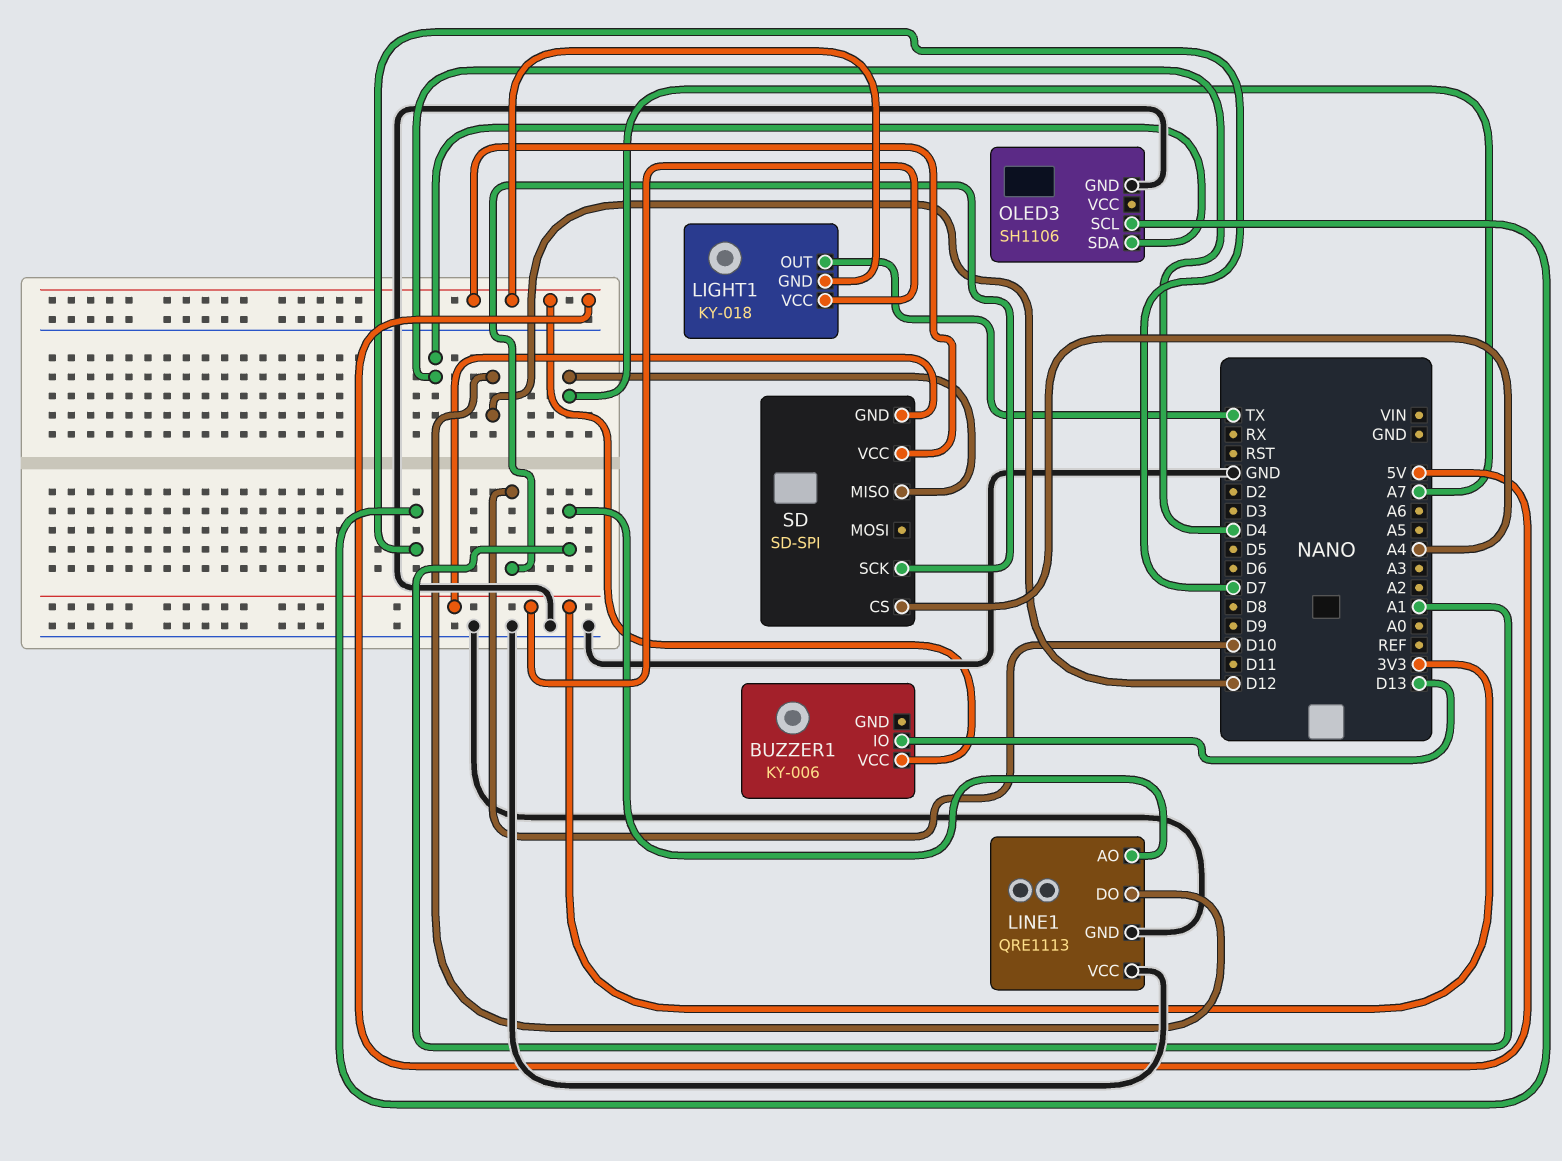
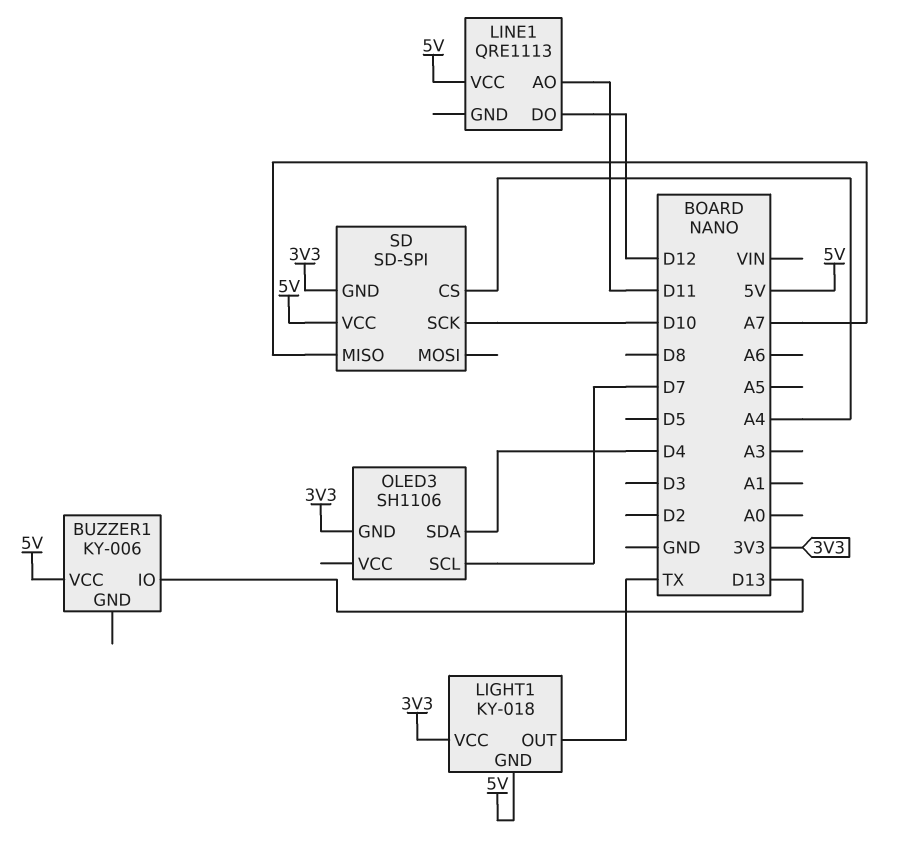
LINE1 pin AO: A1 -> D11
LINE1 pin GND: GND -> none
LINE1 pin VCC: GND -> 5V
OLED3 pin GND: GND -> 3V3

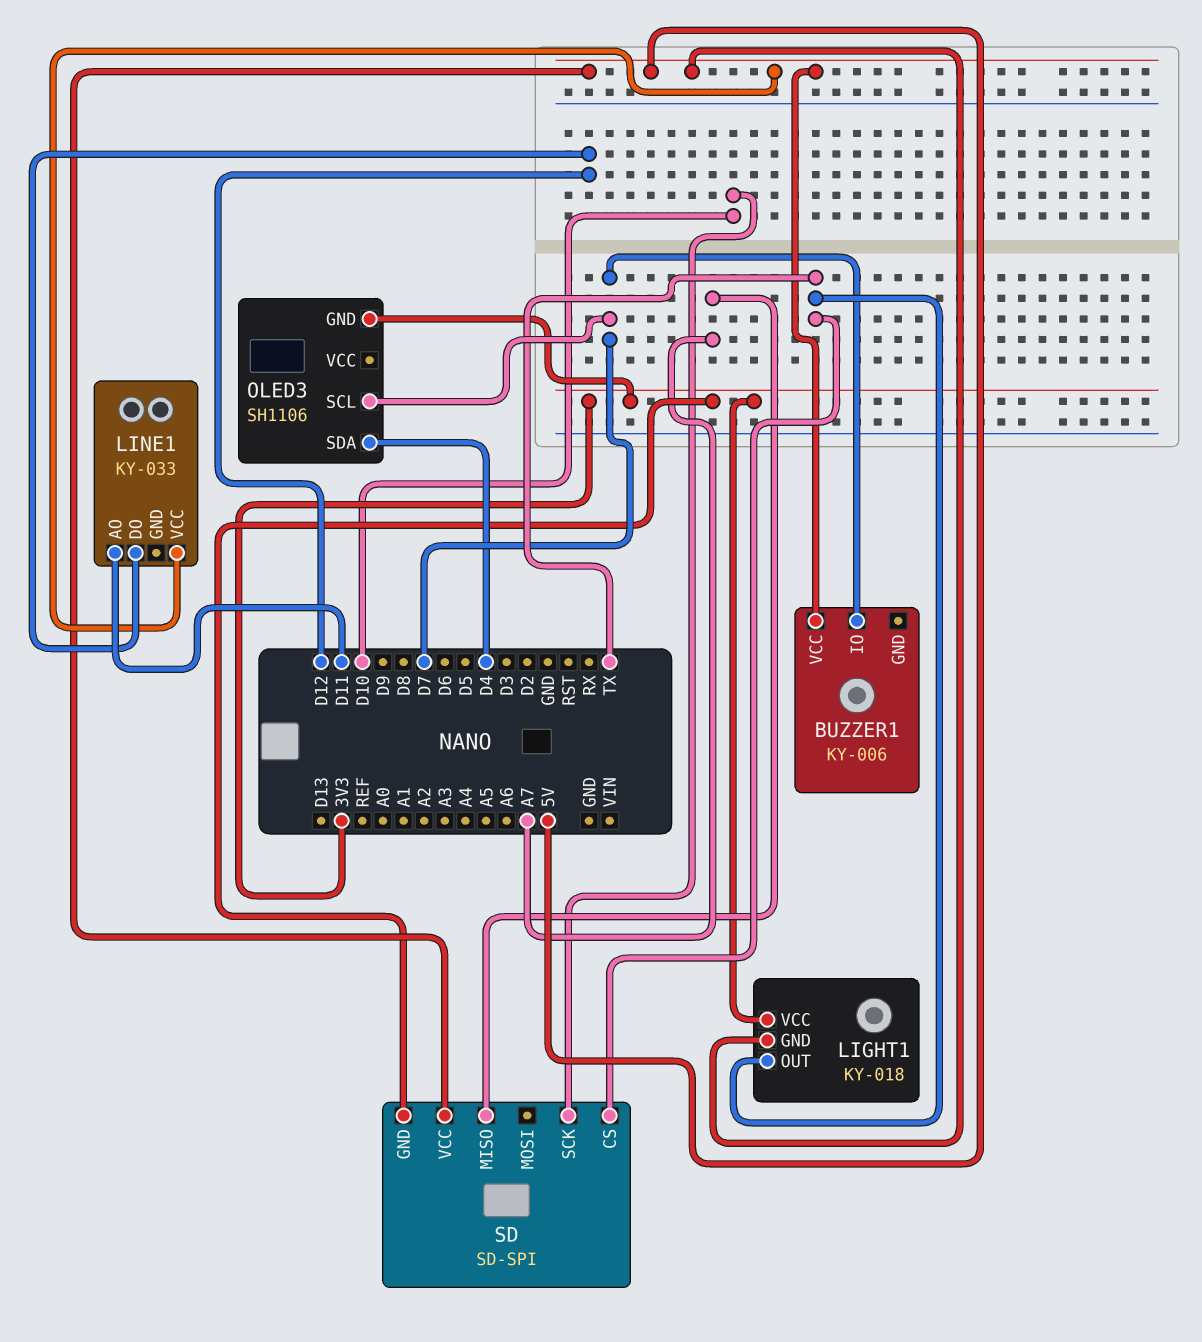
BUZZER1 pin IO: D13 -> D7
LINE1: QRE1113 -> KY-033
SD pin CS: A4 -> TX

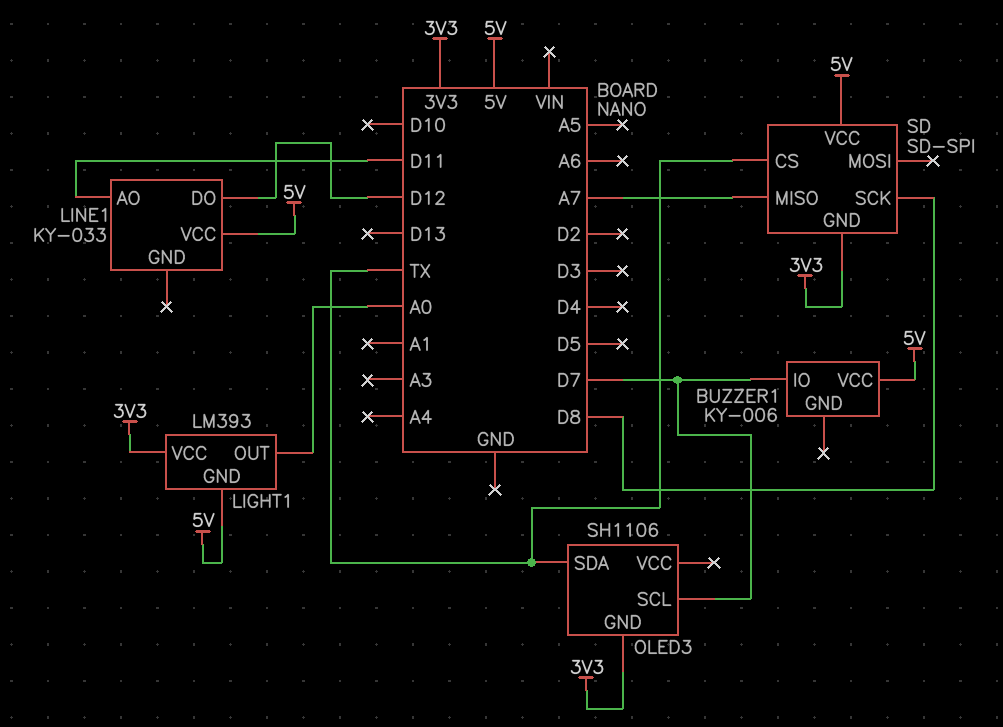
LIGHT1: KY-018 -> LM393
LIGHT1 pin OUT: TX -> A0
OLED3 pin SDA: D4 -> TX
SD pin SCK: D10 -> D8

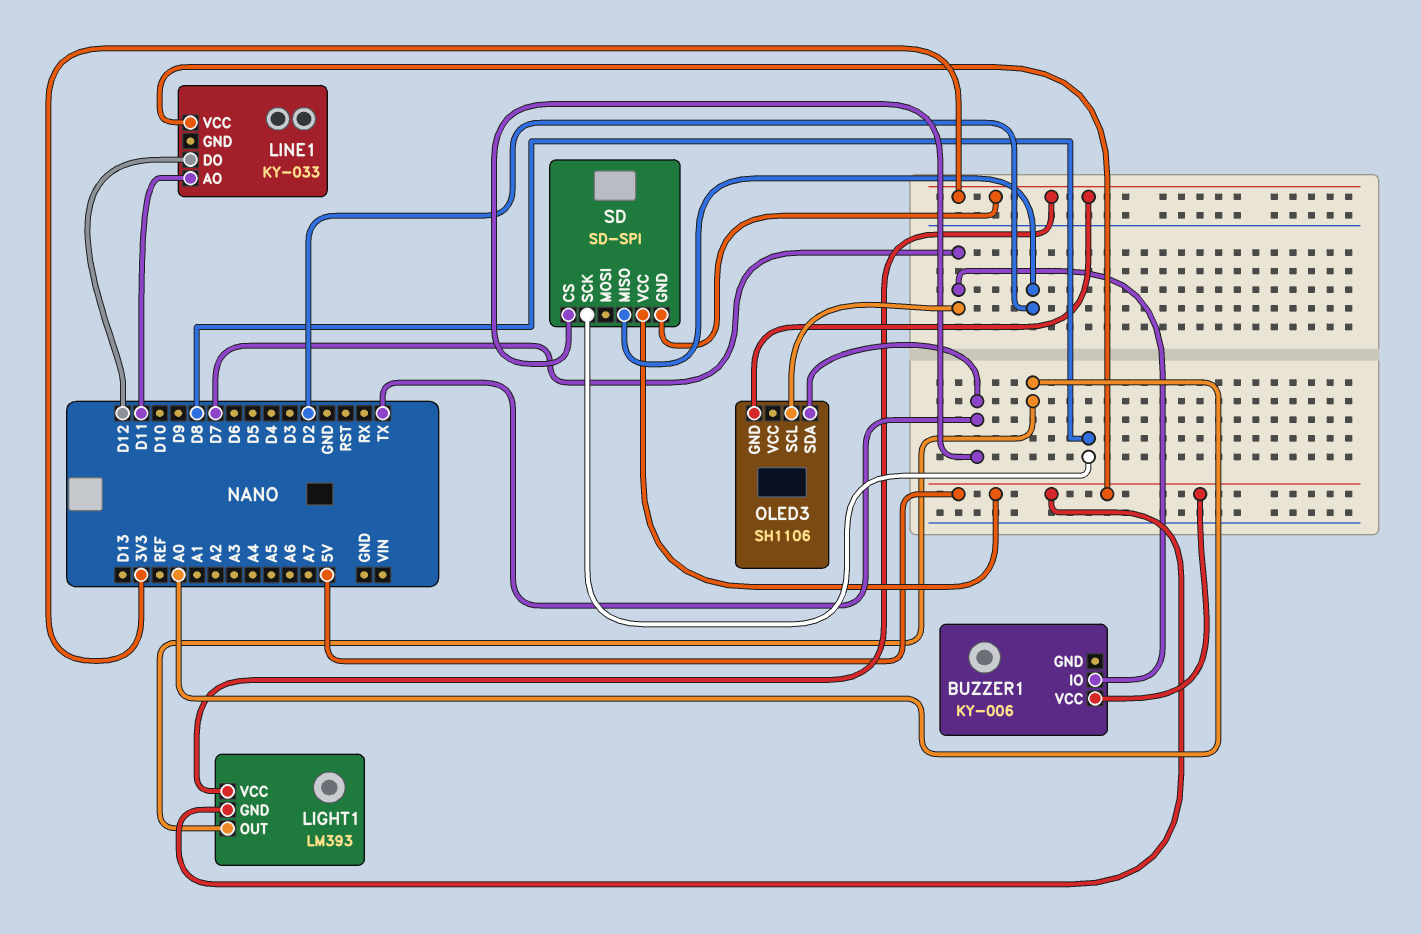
SD pin MISO: A7 -> D2

